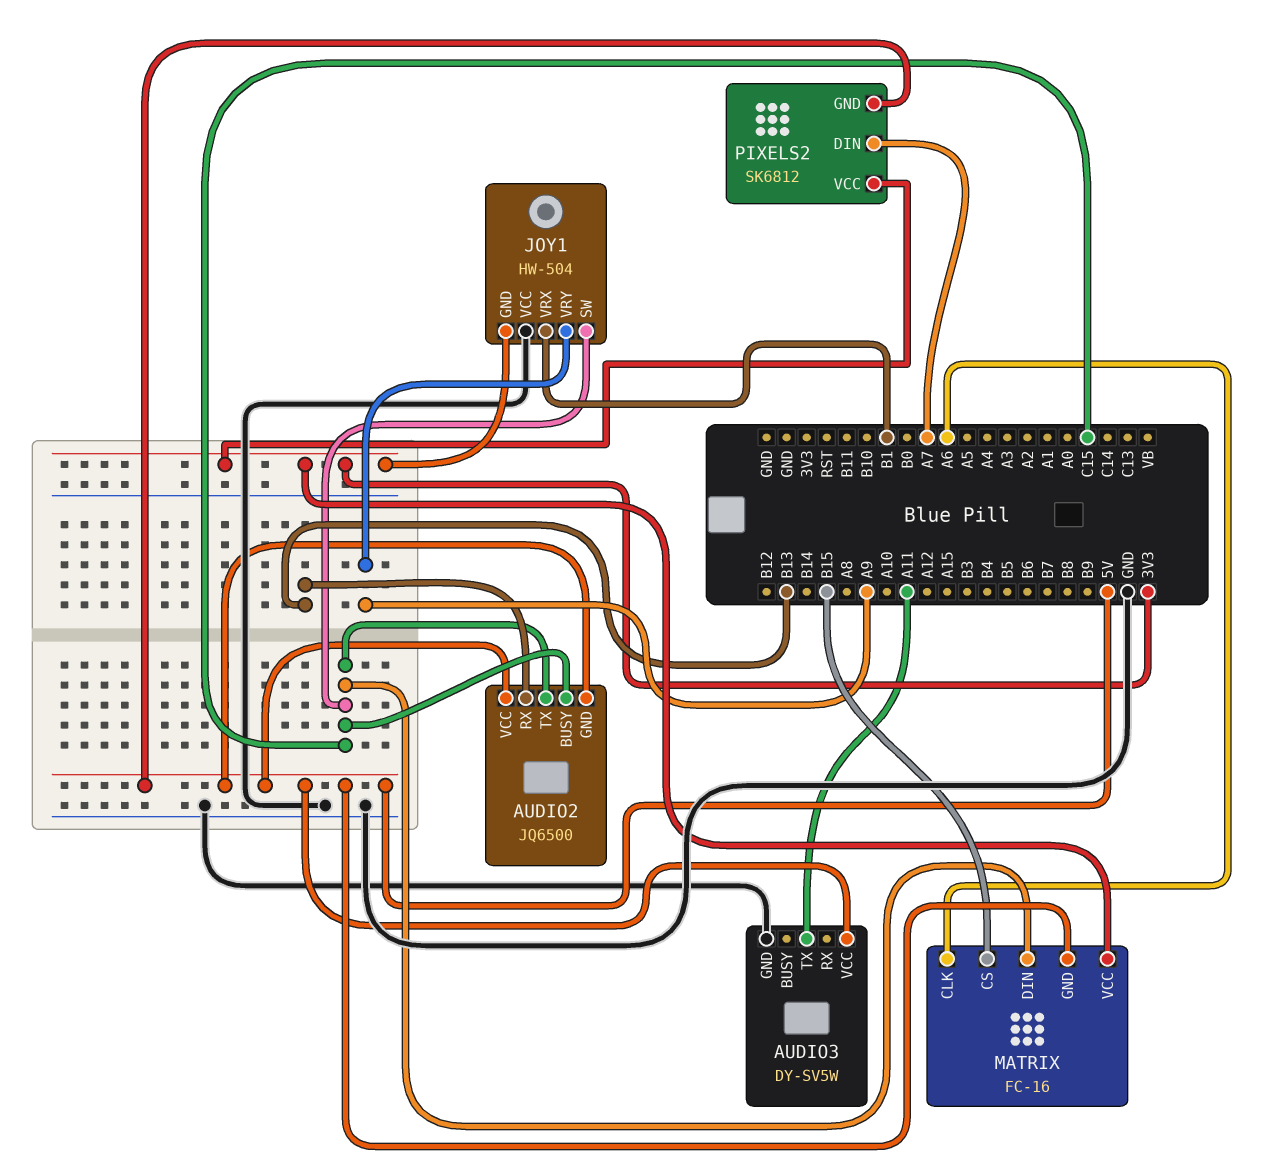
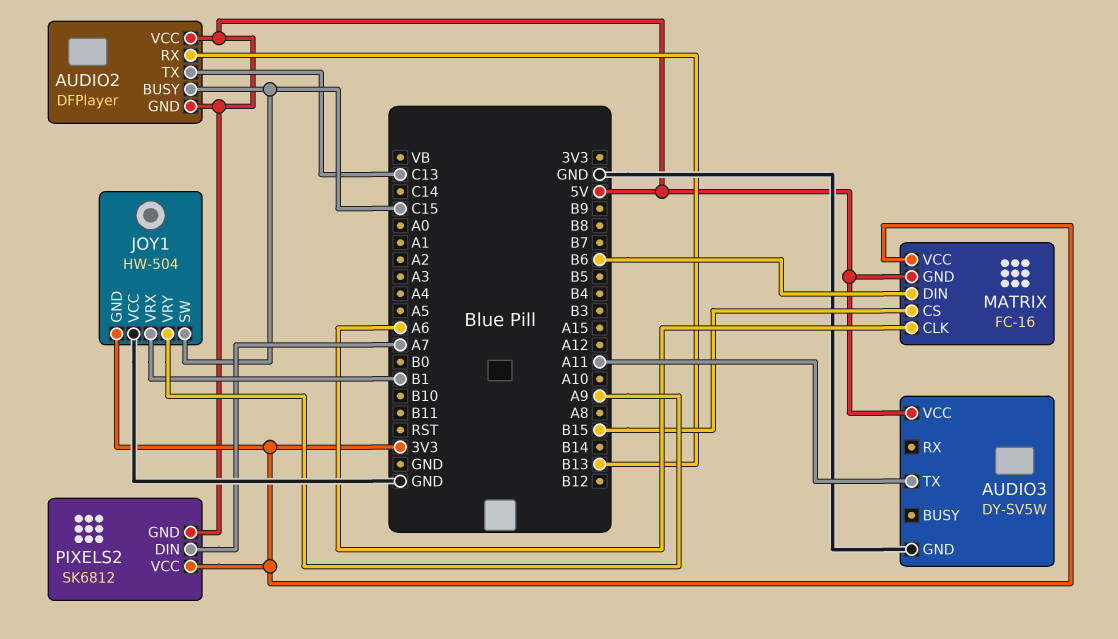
AUDIO2: JQ6500 -> DFPlayer
AUDIO2 pin TX: C15 -> C13
MATRIX pin DIN: C15 -> B6

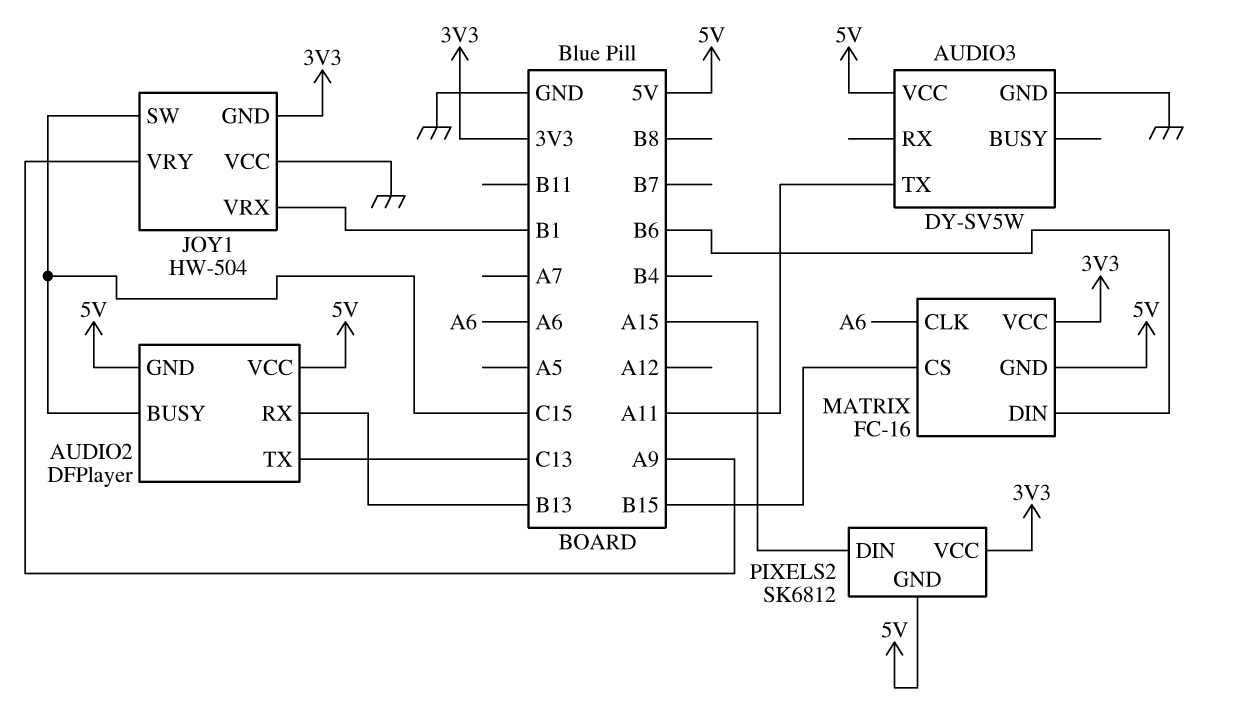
PIXELS2 pin DIN: A7 -> A15

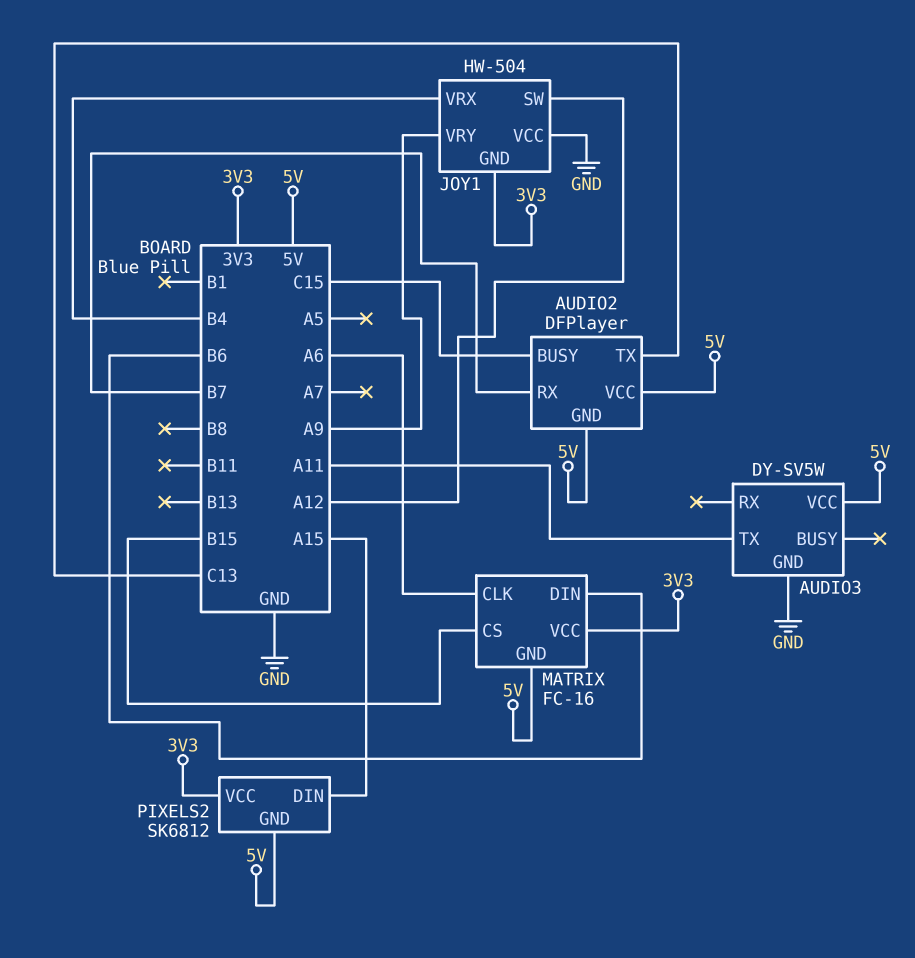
AUDIO2 pin RX: B13 -> B7
JOY1 pin SW: C15 -> A12
JOY1 pin VRX: B1 -> B4

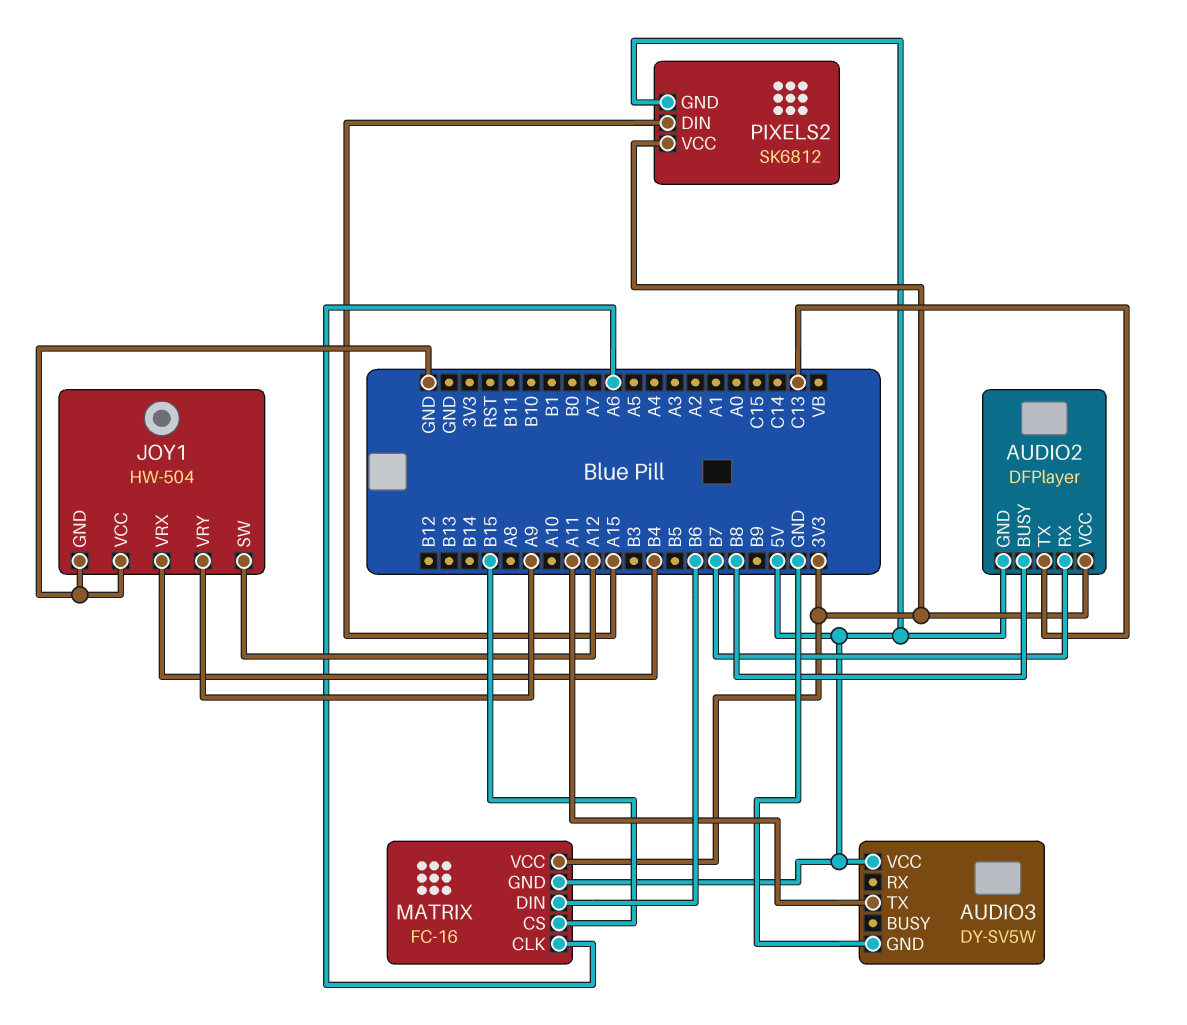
AUDIO2 pin BUSY: C15 -> B8
AUDIO2 pin VCC: 5V -> 3V3
JOY1 pin GND: 3V3 -> GND

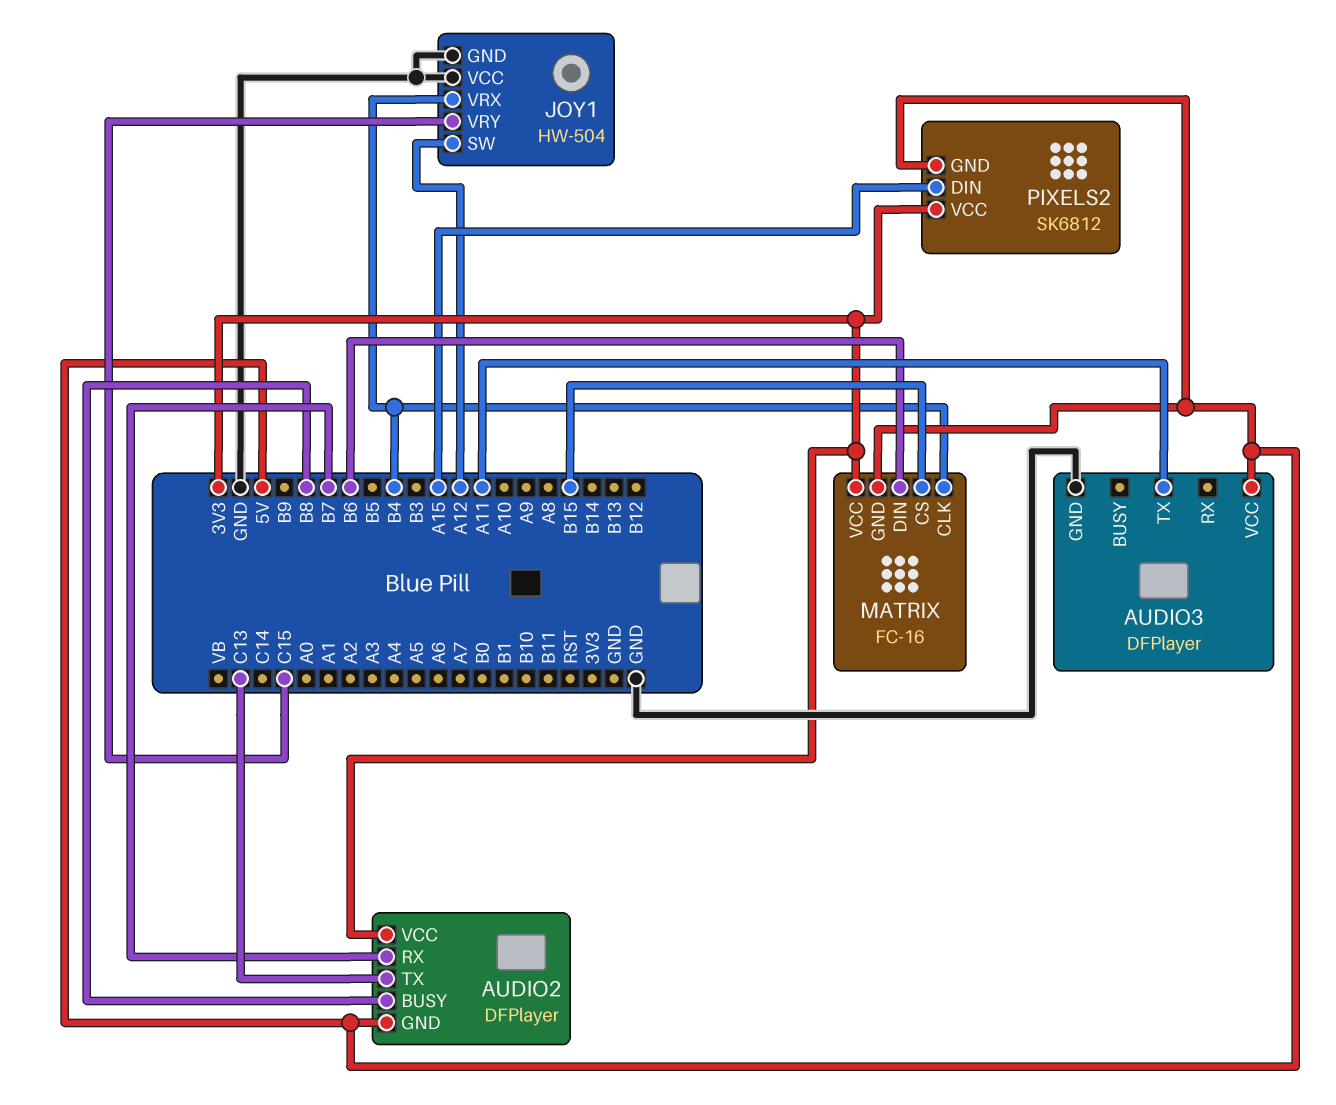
AUDIO3: DY-SV5W -> DFPlayer
JOY1 pin VRY: A9 -> C15
MATRIX pin CLK: A6 -> B4

